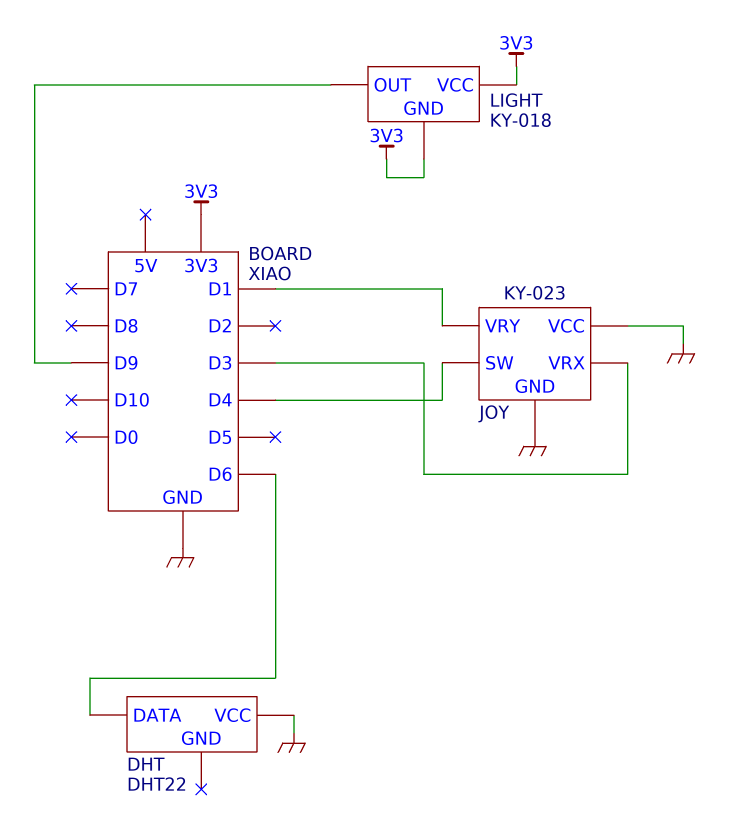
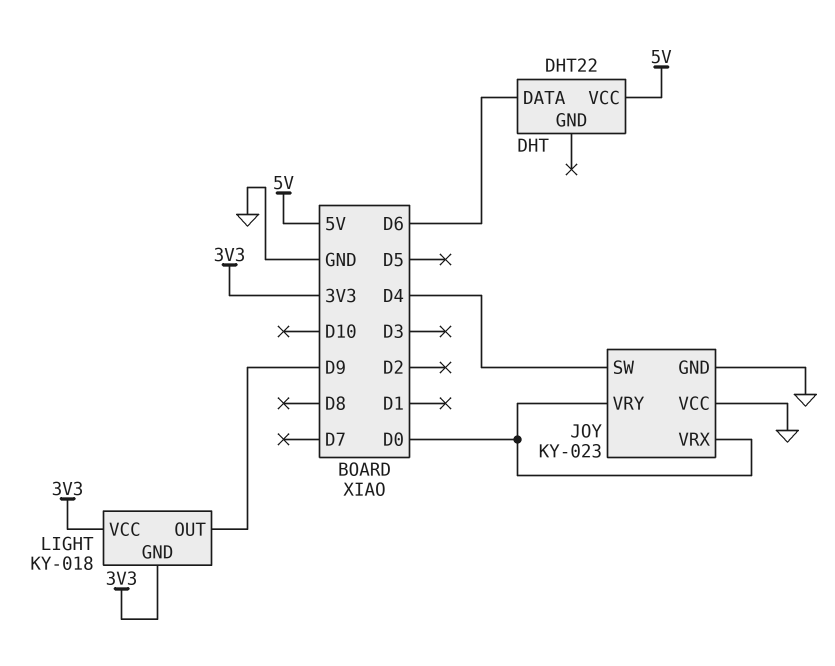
DHT pin VCC: GND -> 5V
JOY pin VRX: D3 -> D0
JOY pin VRY: D1 -> D0

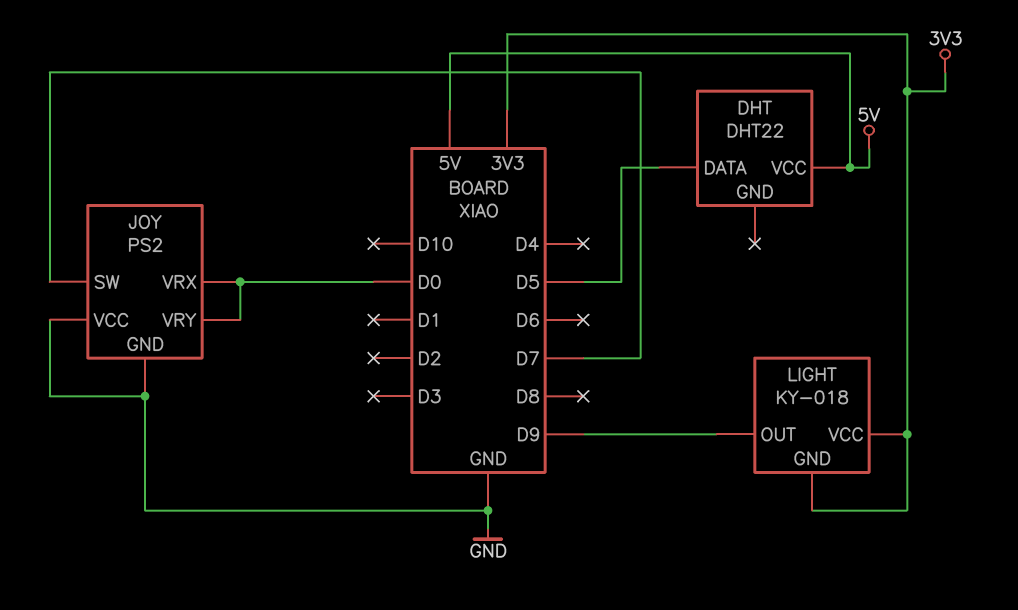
DHT pin DATA: D6 -> D5
JOY: KY-023 -> PS2
JOY pin SW: D4 -> D7

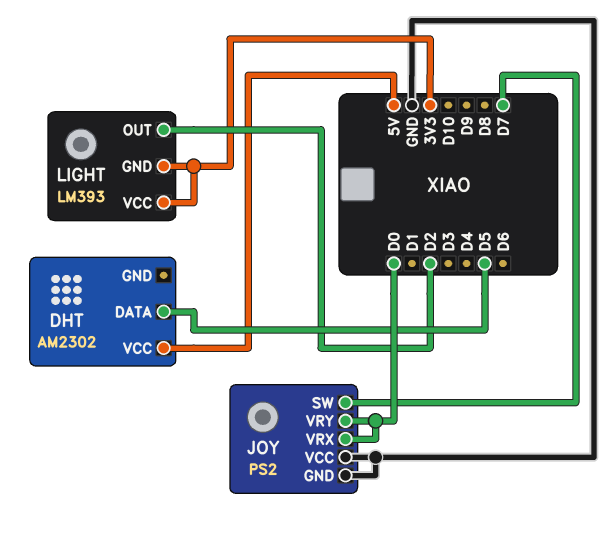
DHT: DHT22 -> AM2302
LIGHT: KY-018 -> LM393
LIGHT pin OUT: D9 -> D2

